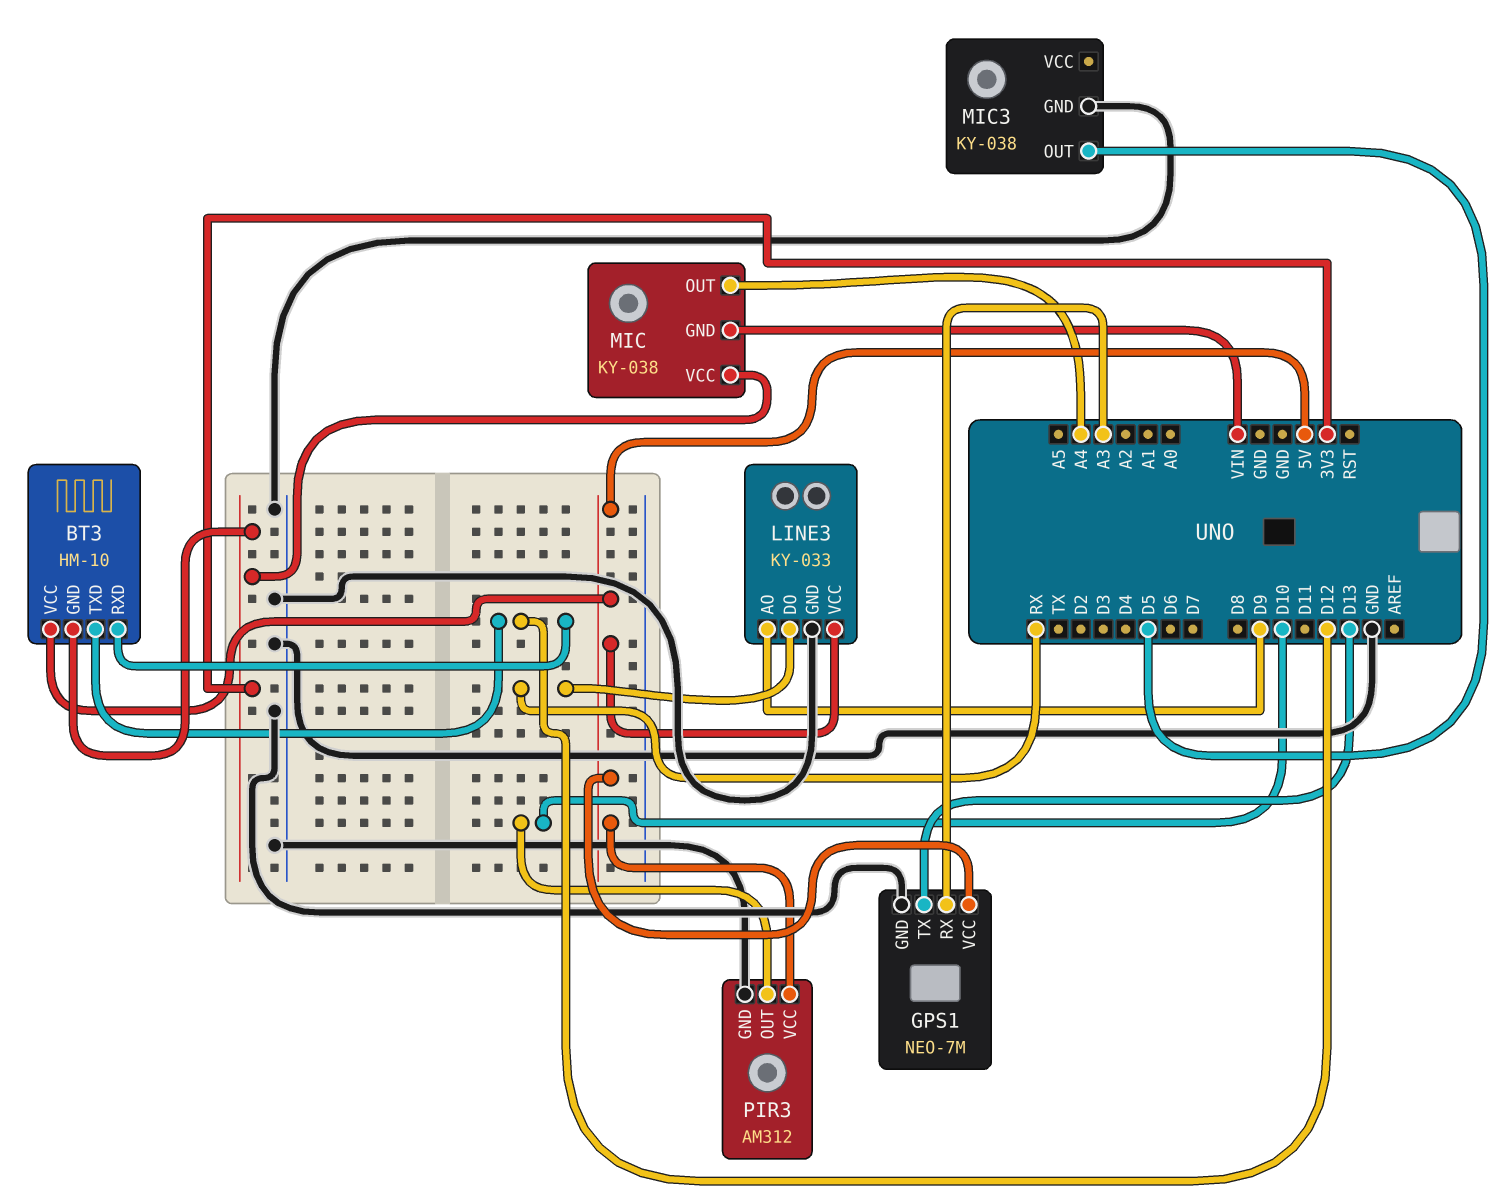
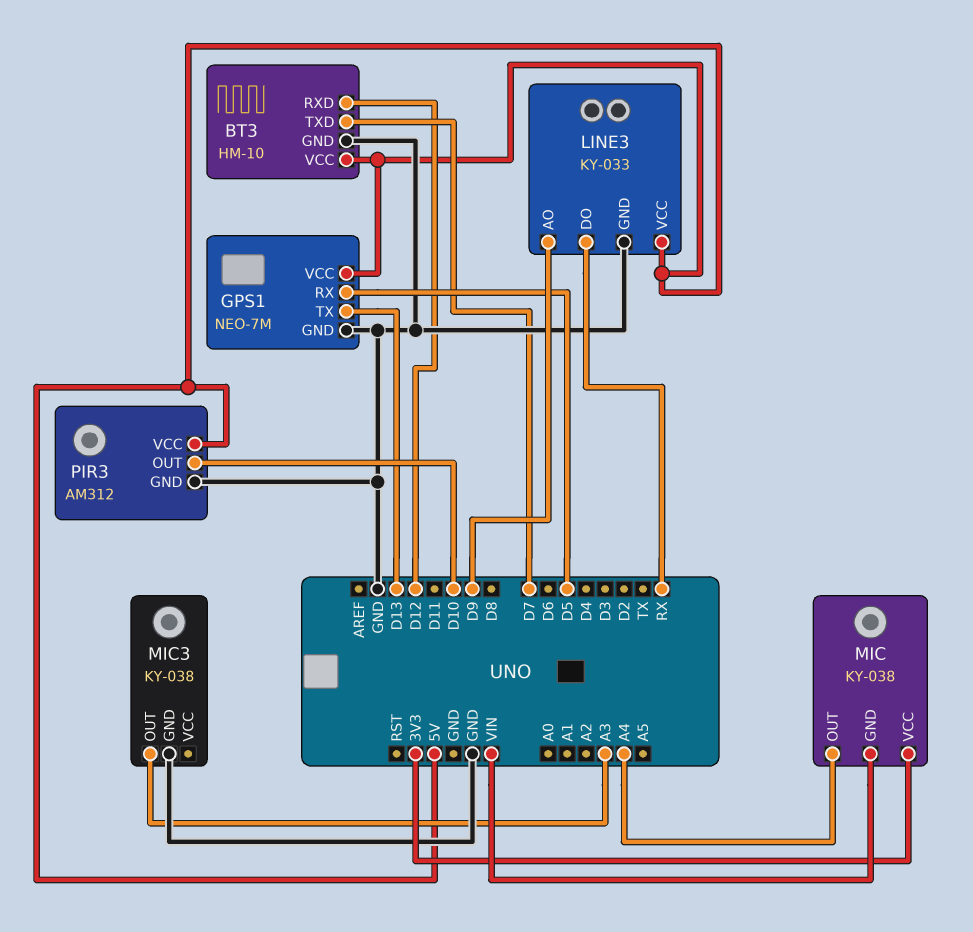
BT3 pin GND: 3V3 -> GND
BT3 pin TXD: D12 -> D7
GPS1 pin RX: A3 -> D5
MIC3 pin OUT: D5 -> A3

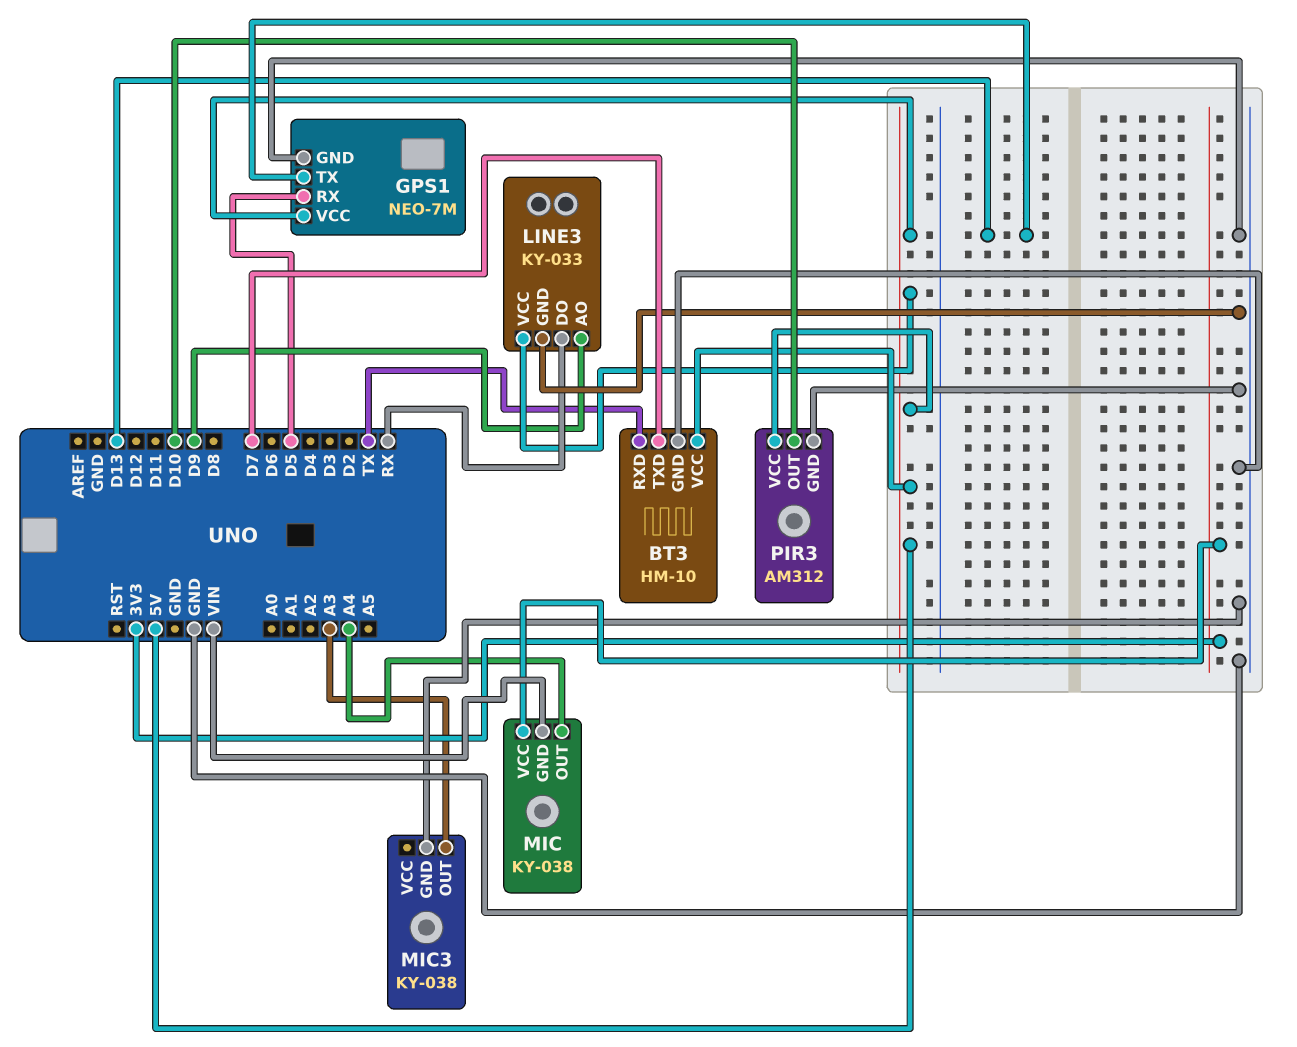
BT3 pin RXD: D12 -> TX

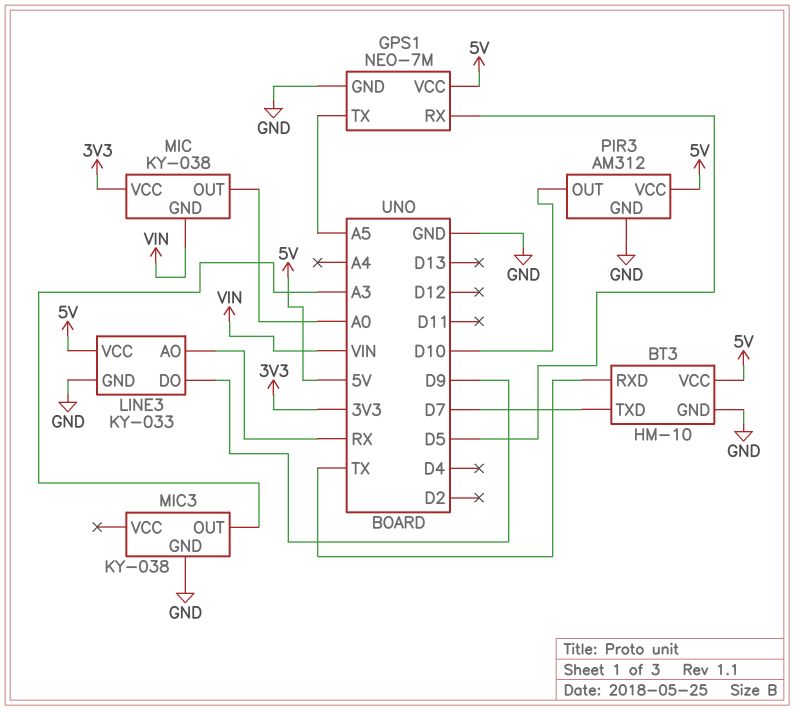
GPS1 pin TX: D13 -> A5
LINE3 pin AO: D9 -> RX
LINE3 pin DO: RX -> D9
MIC pin OUT: A4 -> A0

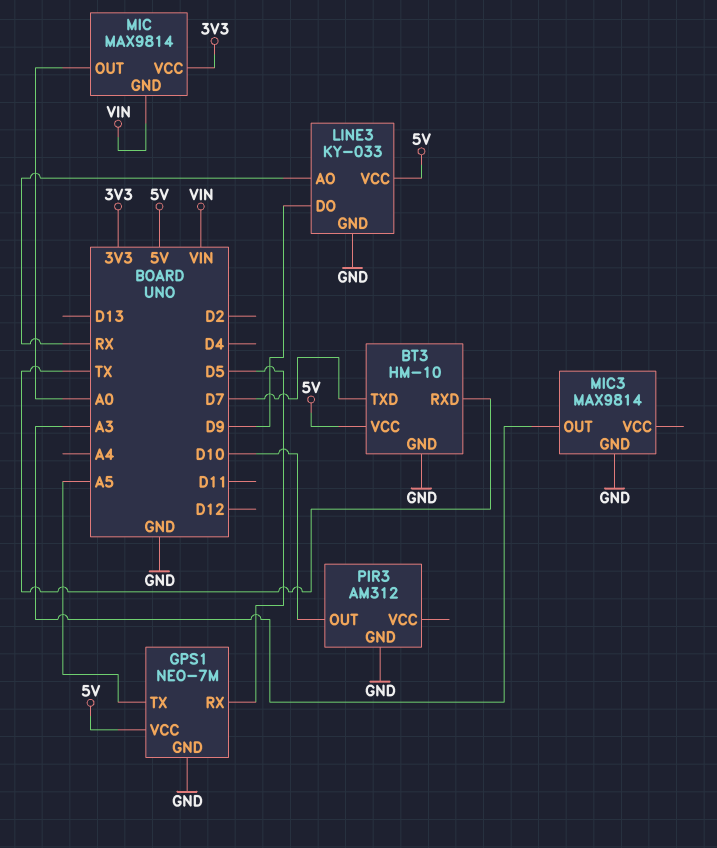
MIC: KY-038 -> MAX9814
MIC3: KY-038 -> MAX9814
PIR3 pin VCC: 5V -> none

